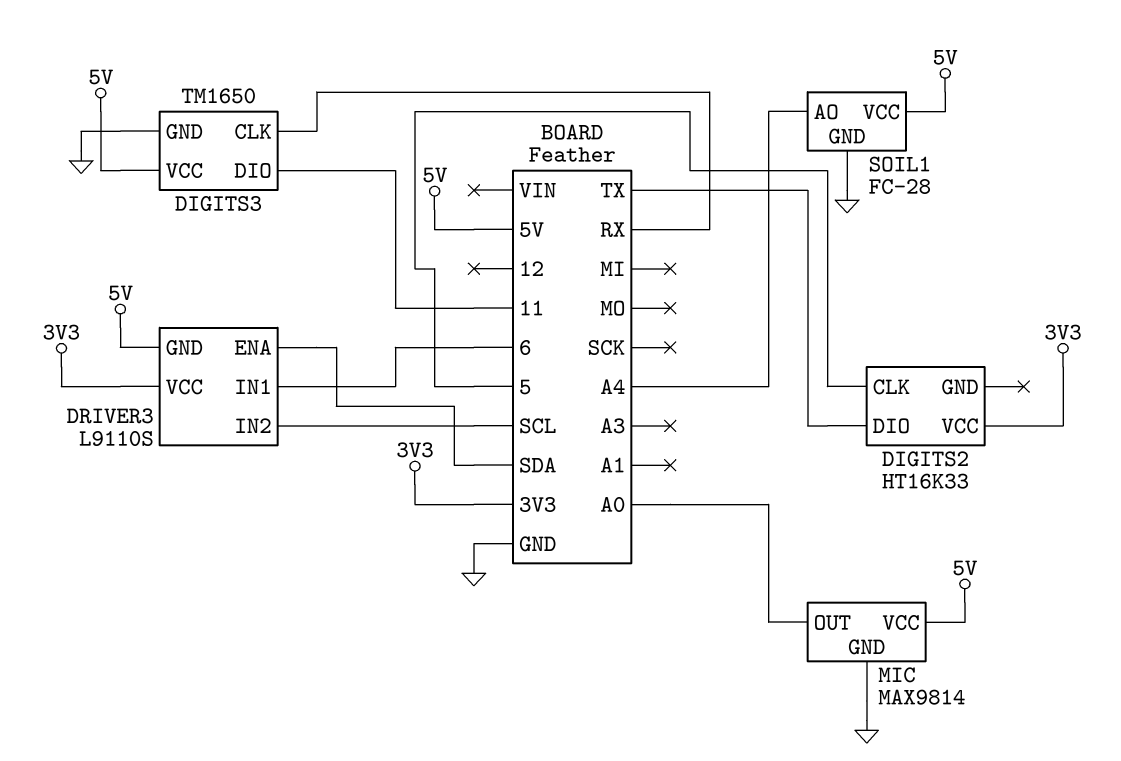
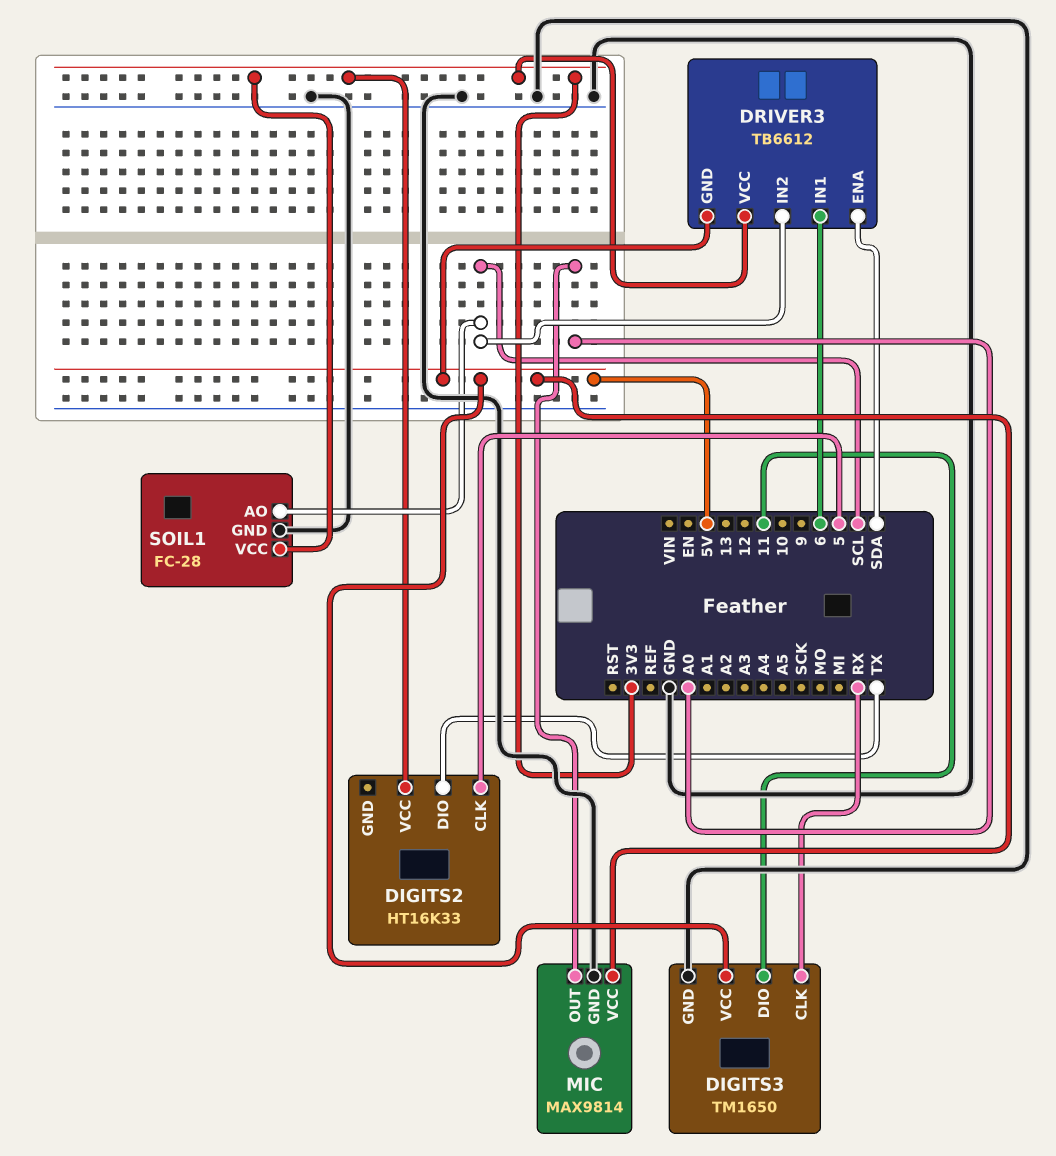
DRIVER3: L9110S -> TB6612
SOIL1 pin AO: A4 -> SCL
SOIL1 pin VCC: 5V -> 3V3

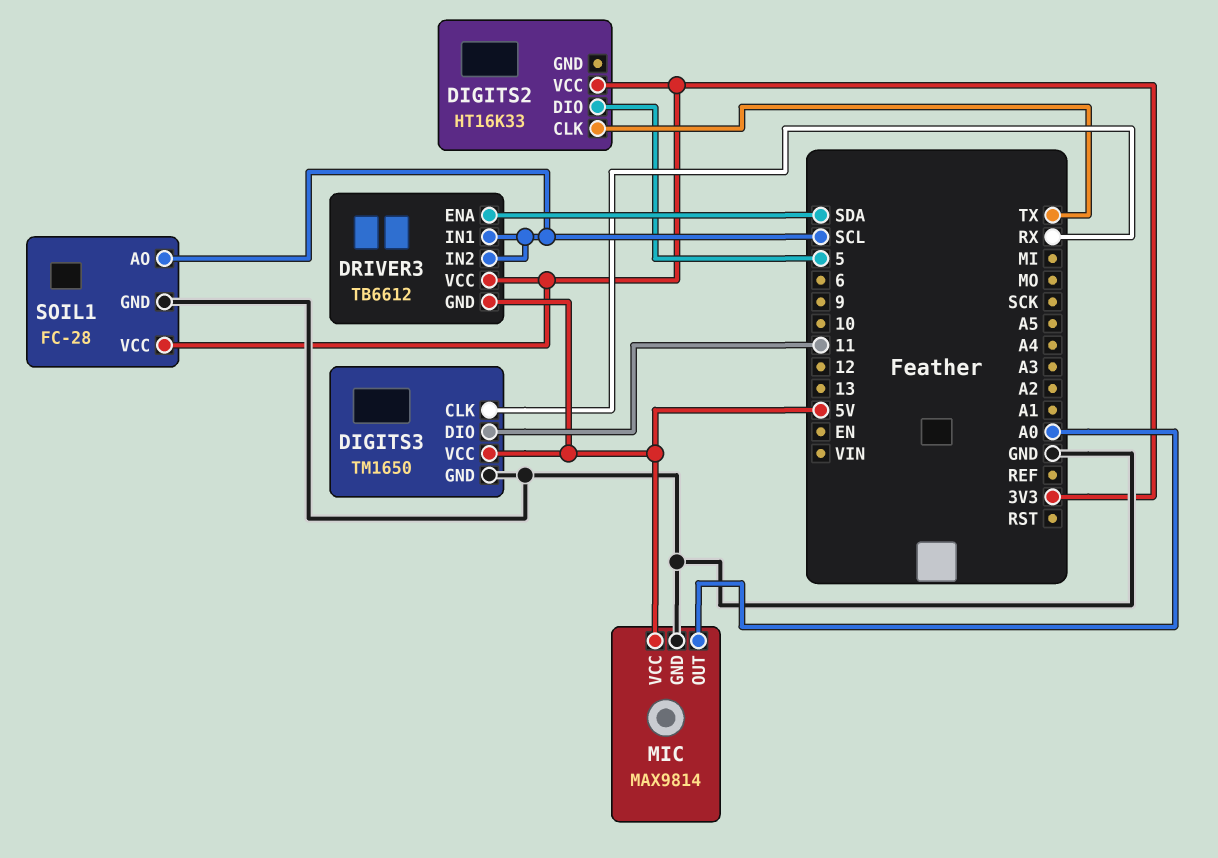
DIGITS2 pin CLK: 5 -> TX
DIGITS2 pin DIO: TX -> 5
DRIVER3 pin IN1: 6 -> SCL

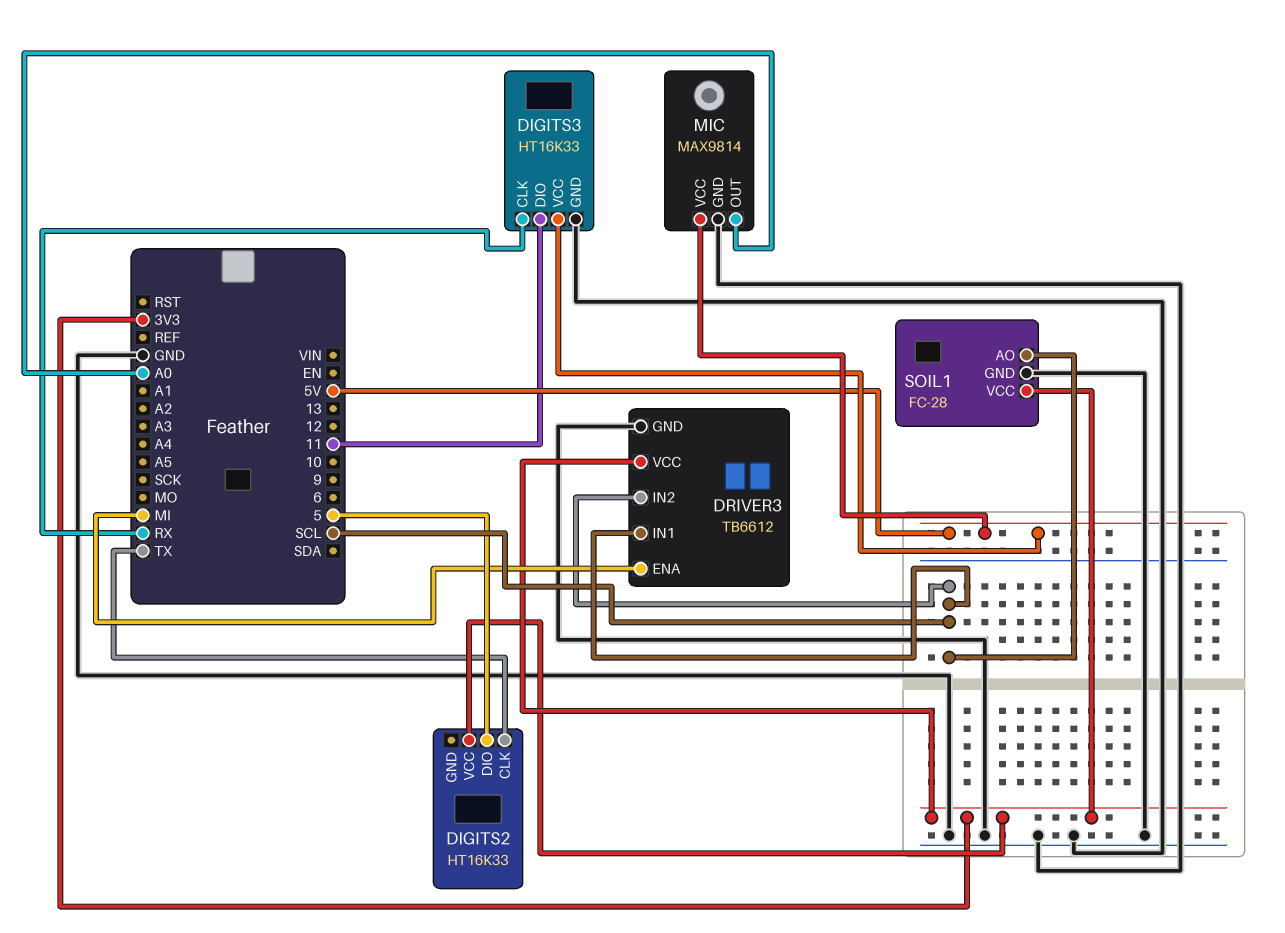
DIGITS3: TM1650 -> HT16K33
DRIVER3 pin ENA: SDA -> MI
DRIVER3 pin GND: 5V -> GND

